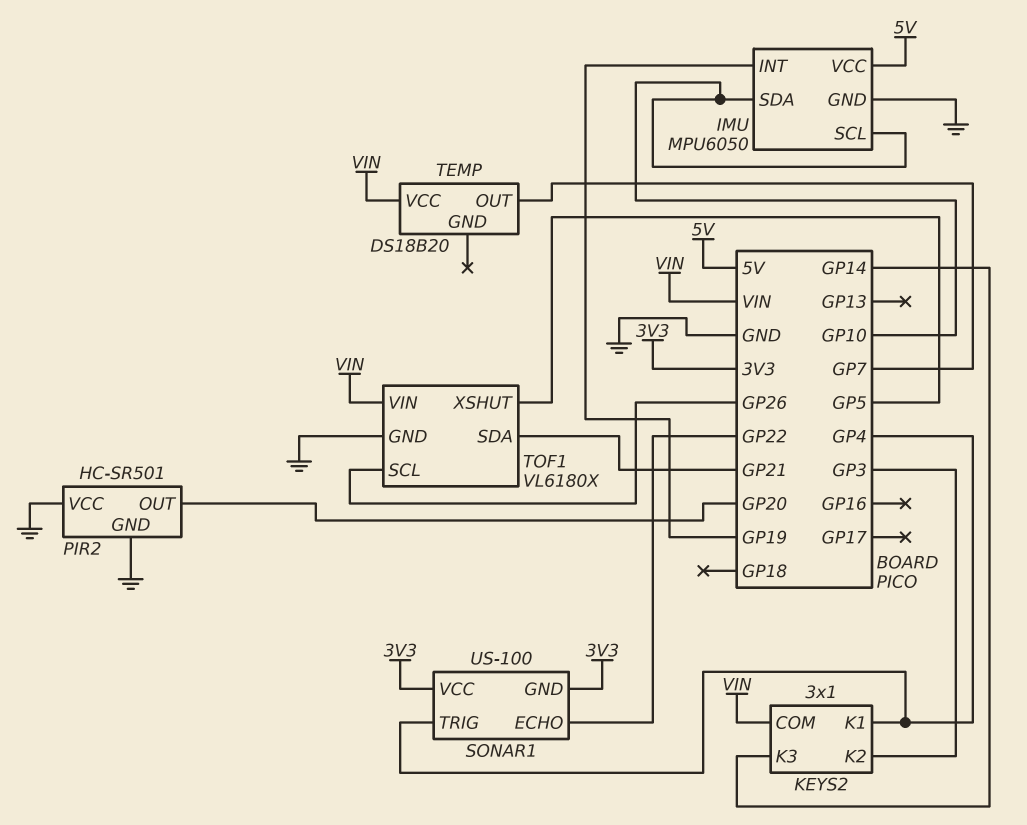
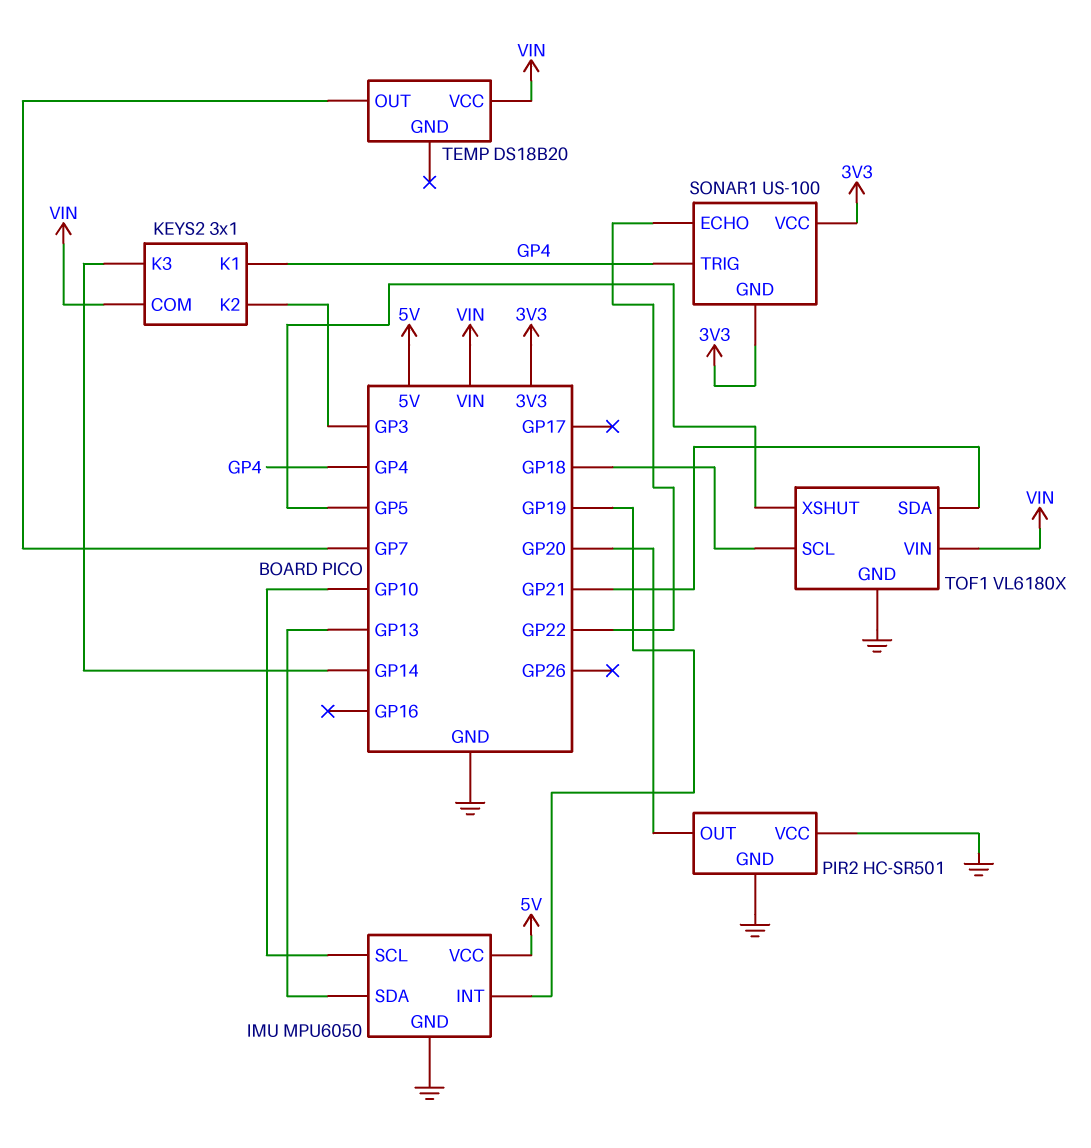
IMU pin SDA: GP10 -> GP13
TOF1 pin SCL: GP26 -> GP18

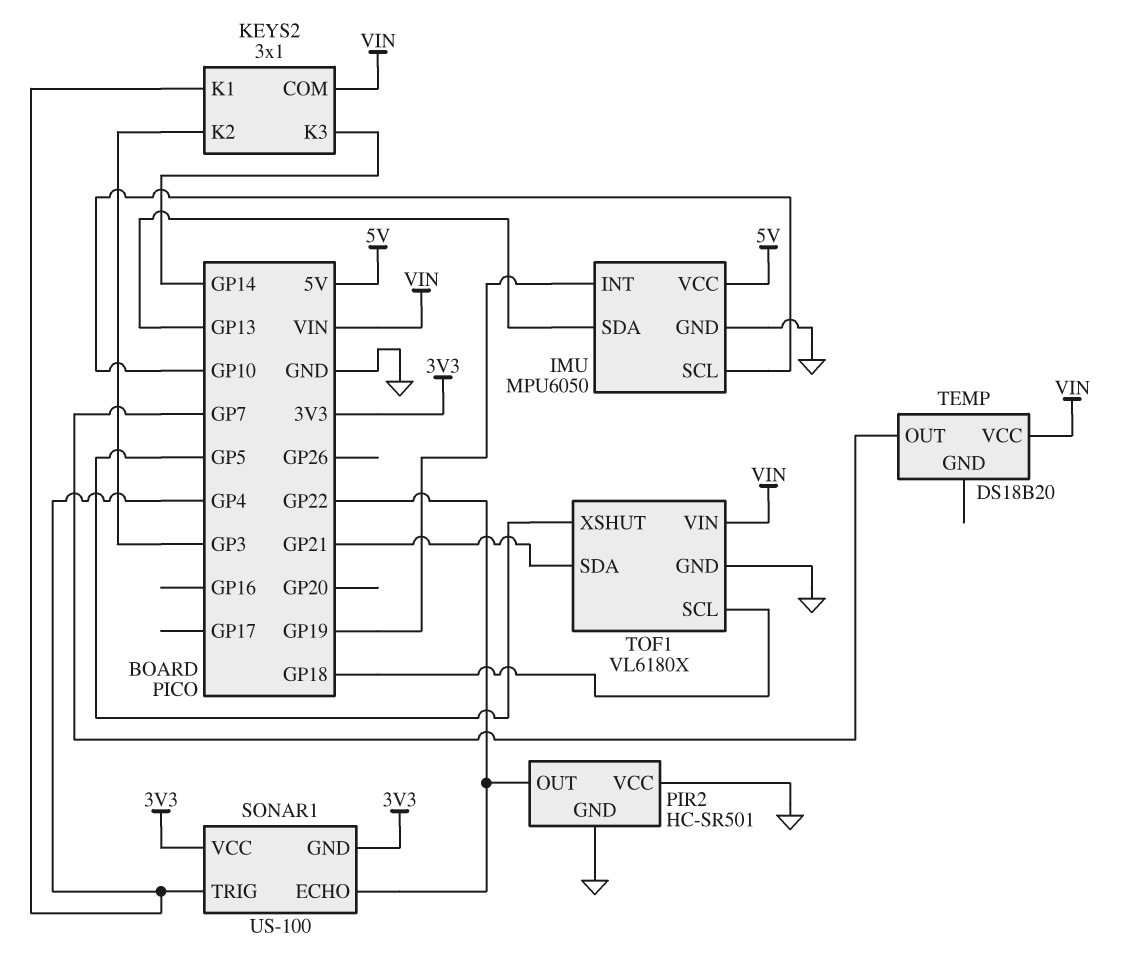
PIR2 pin OUT: GP20 -> GP22

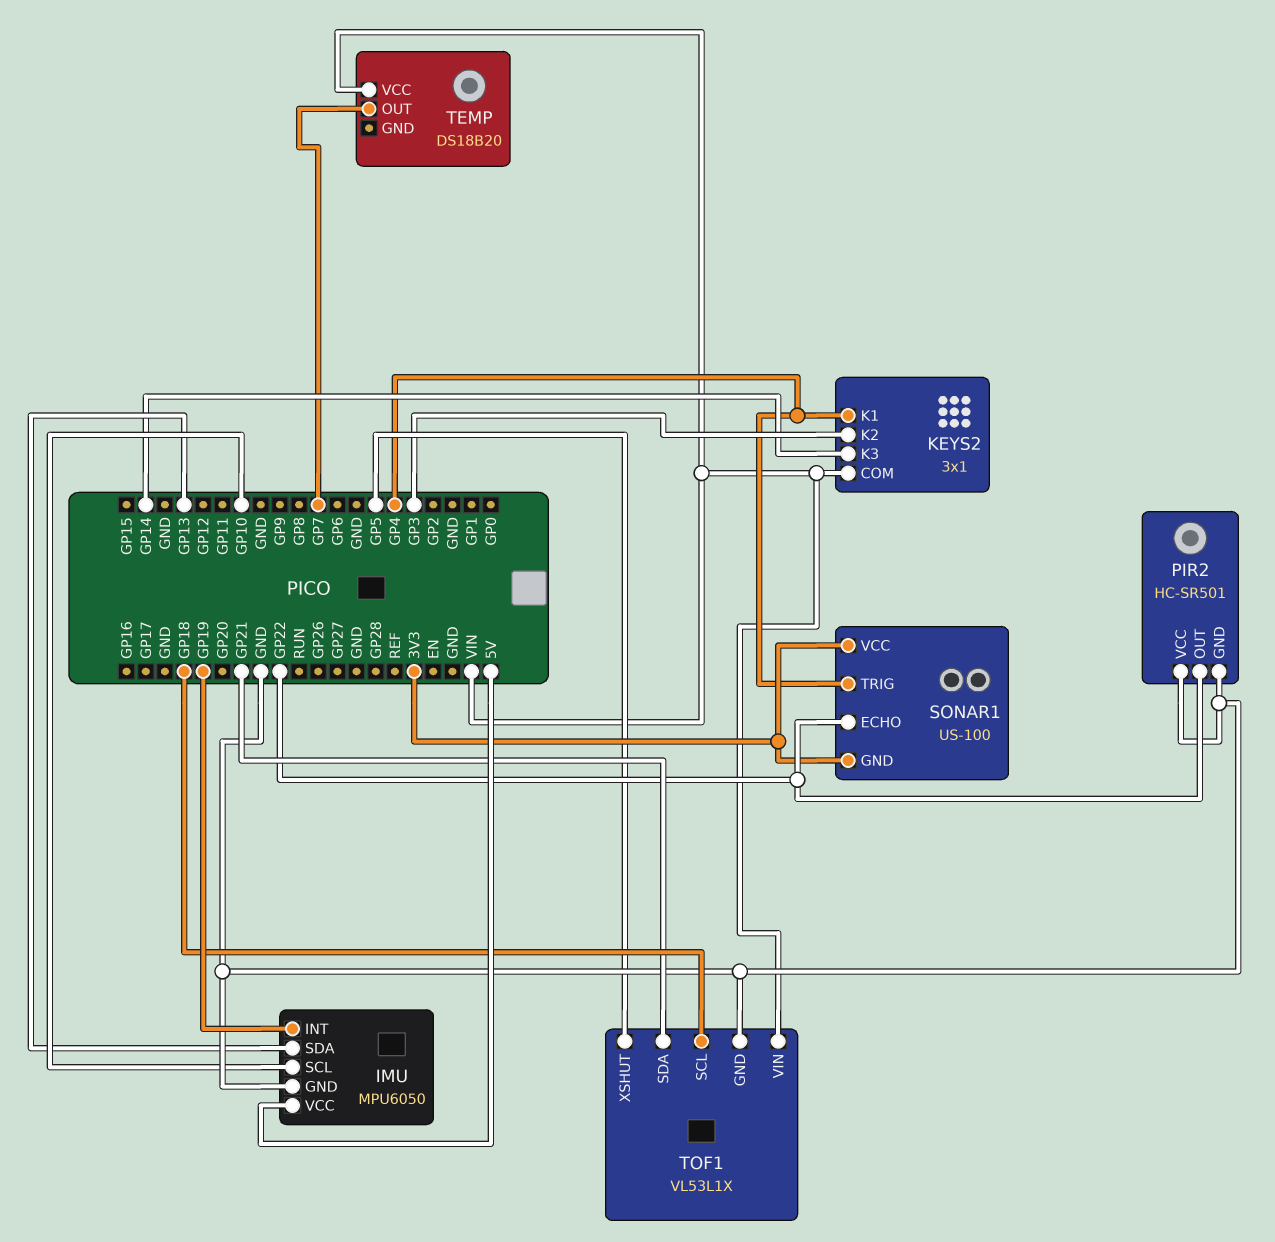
TOF1: VL6180X -> VL53L1X

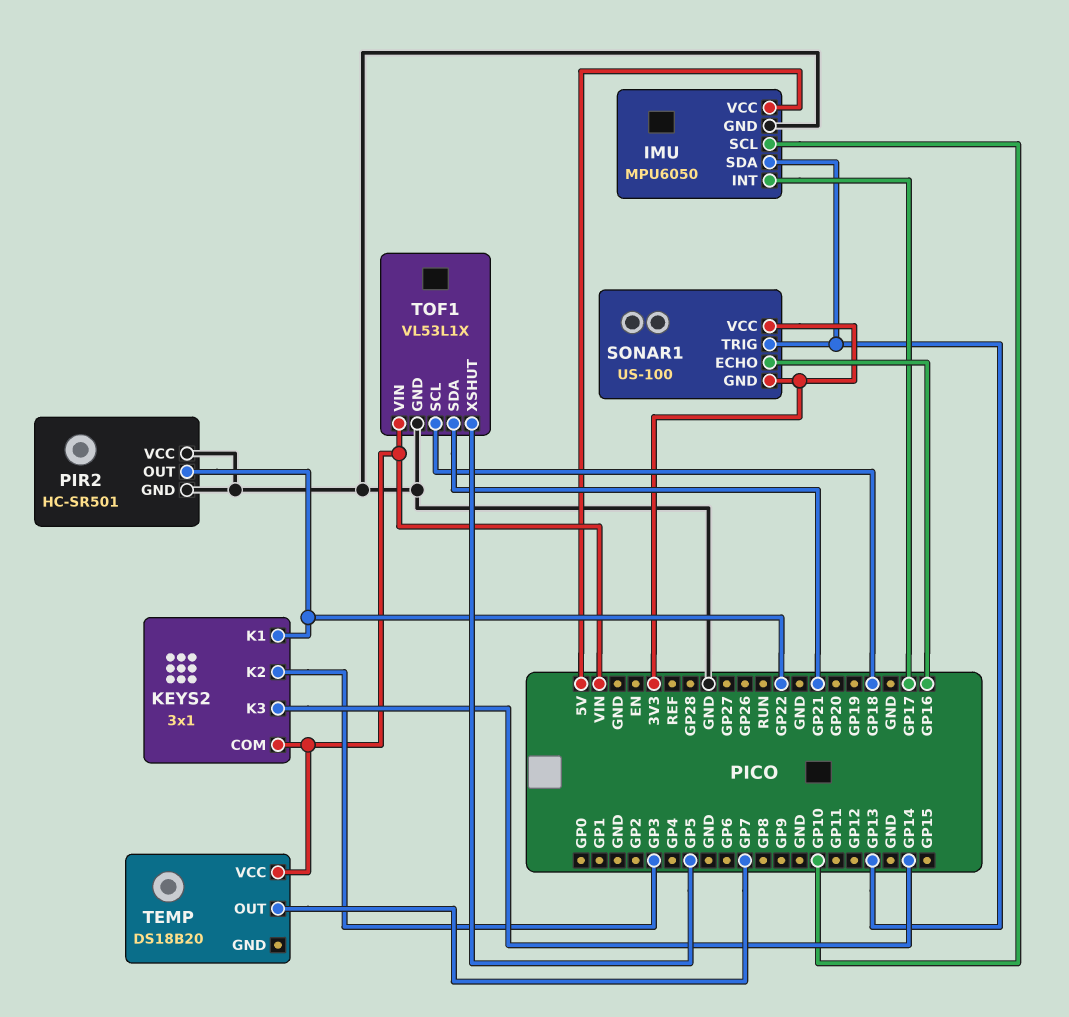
IMU pin INT: GP19 -> GP17
KEYS2 pin K1: GP4 -> GP22
SONAR1 pin ECHO: GP22 -> GP16
SONAR1 pin TRIG: GP4 -> GP13

